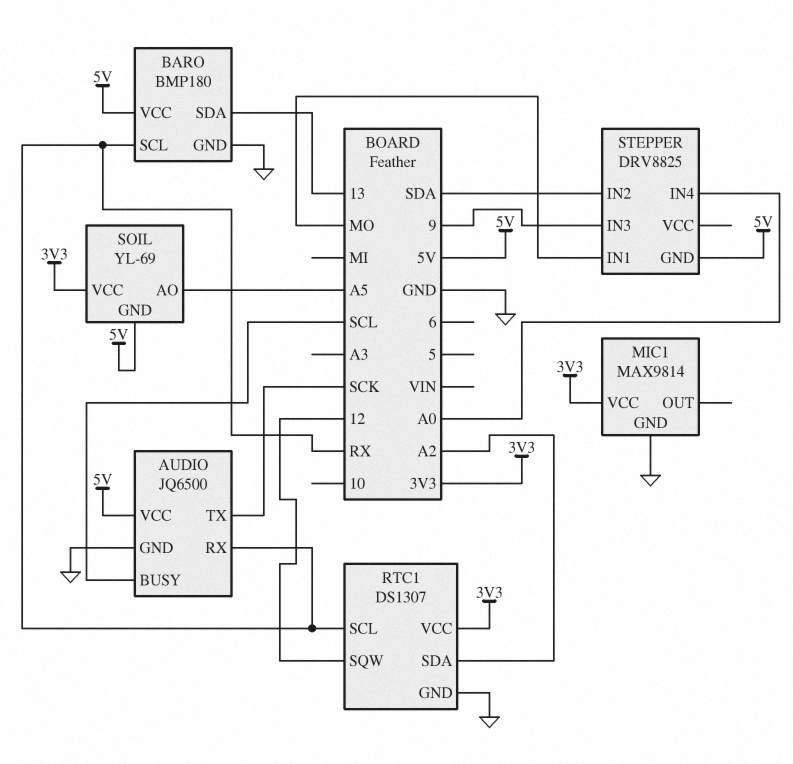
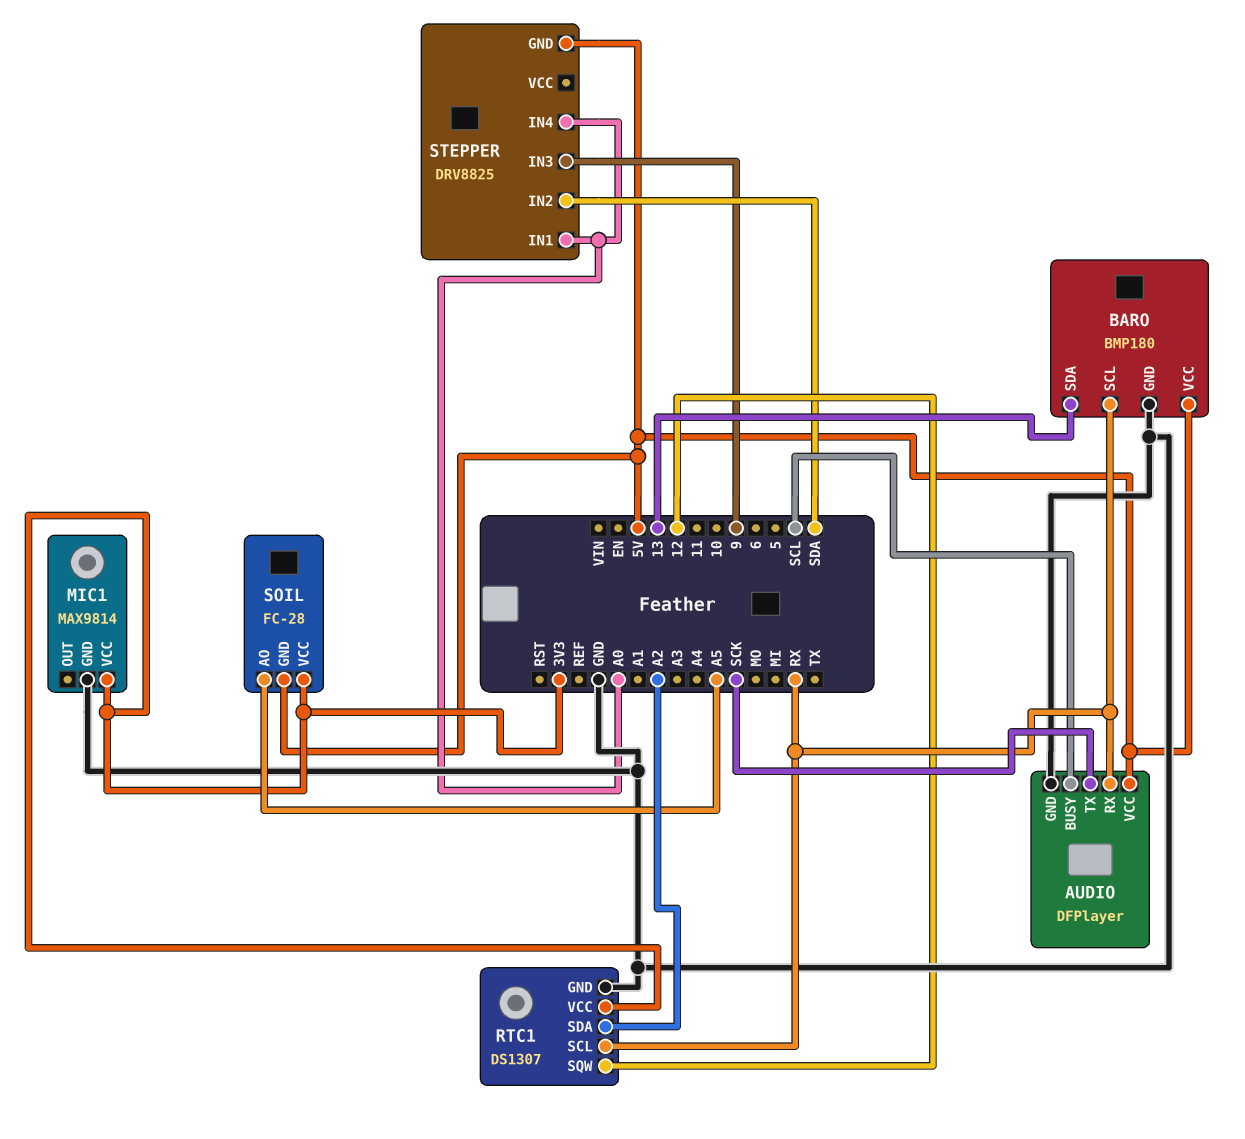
AUDIO: JQ6500 -> DFPlayer
SOIL: YL-69 -> FC-28
STEPPER pin IN1: MO -> A0

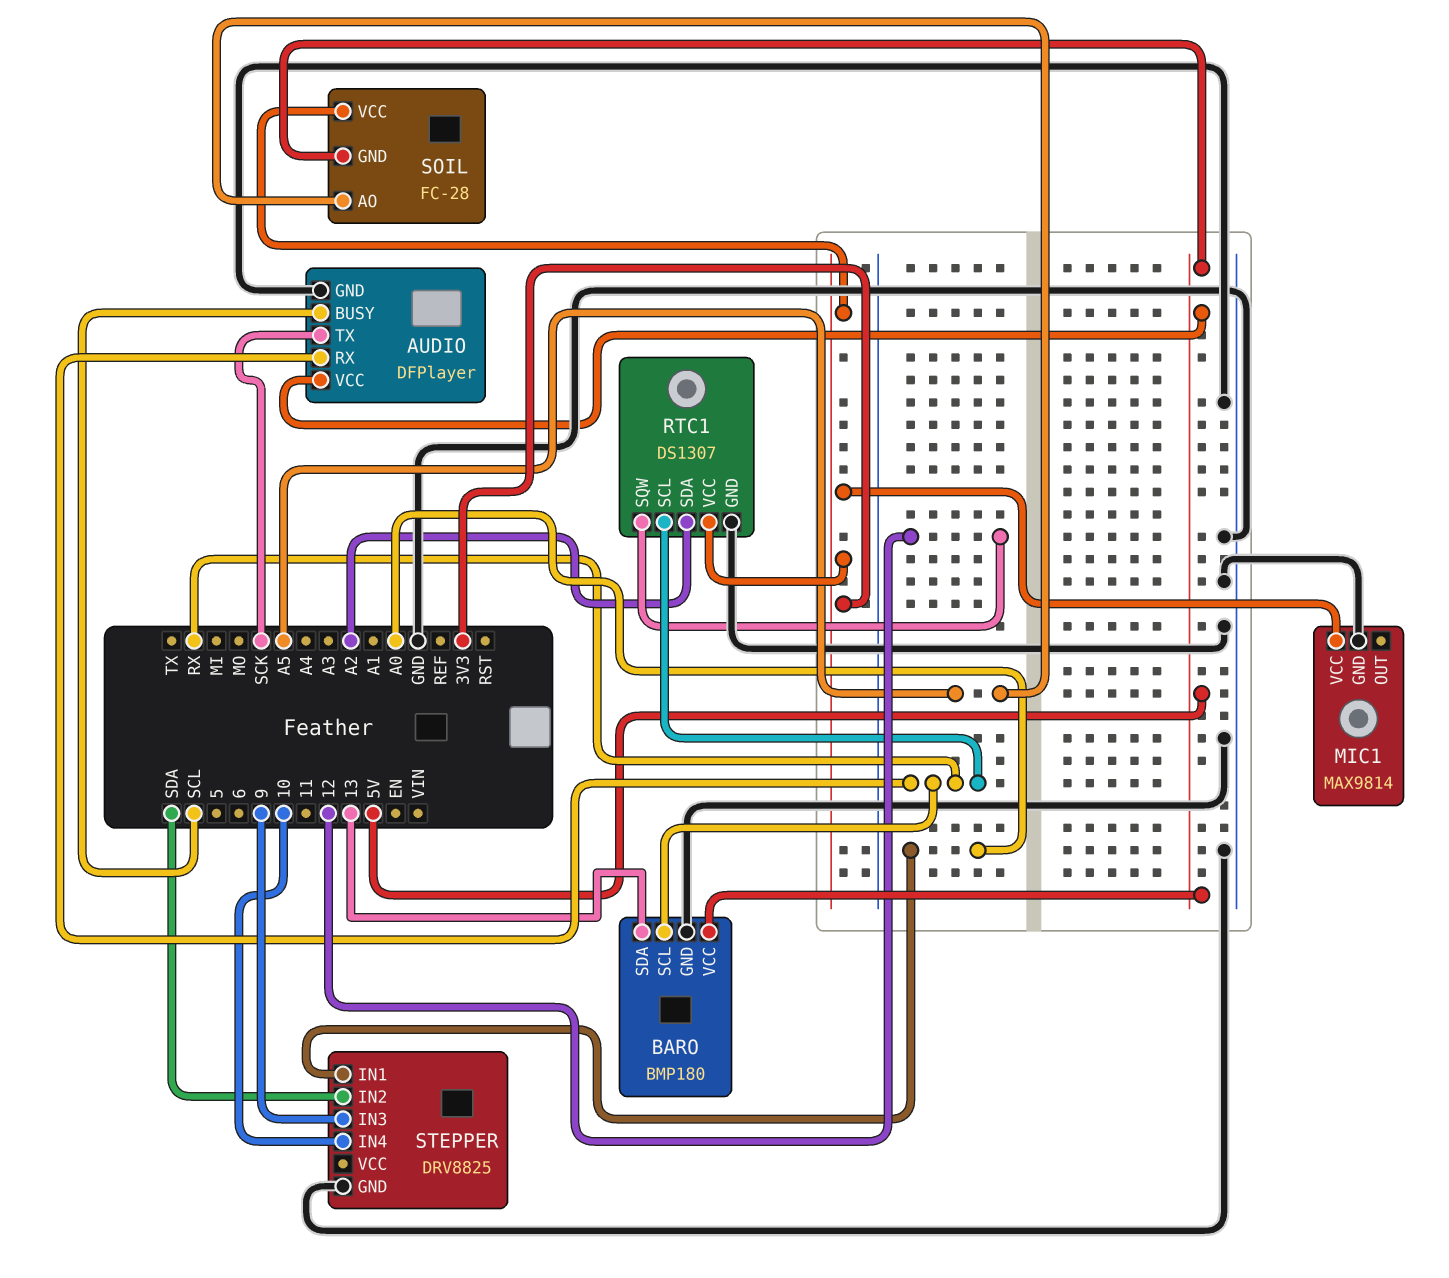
STEPPER pin GND: 5V -> GND
STEPPER pin IN4: A0 -> 10

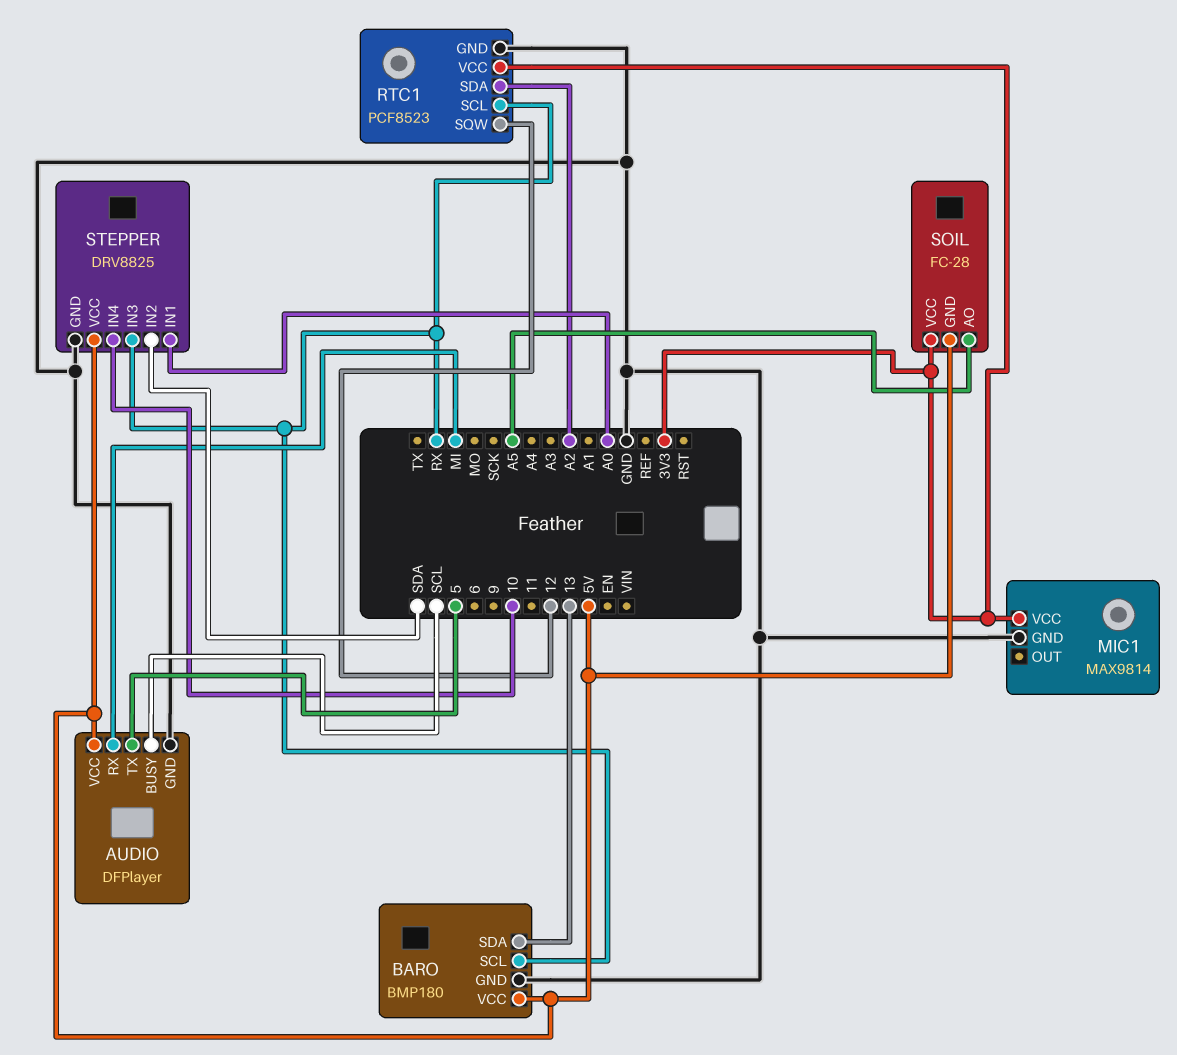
AUDIO pin RX: RX -> MI
AUDIO pin TX: SCK -> 5
RTC1: DS1307 -> PCF8523
STEPPER pin IN3: 9 -> RX
STEPPER pin VCC: none -> 5V

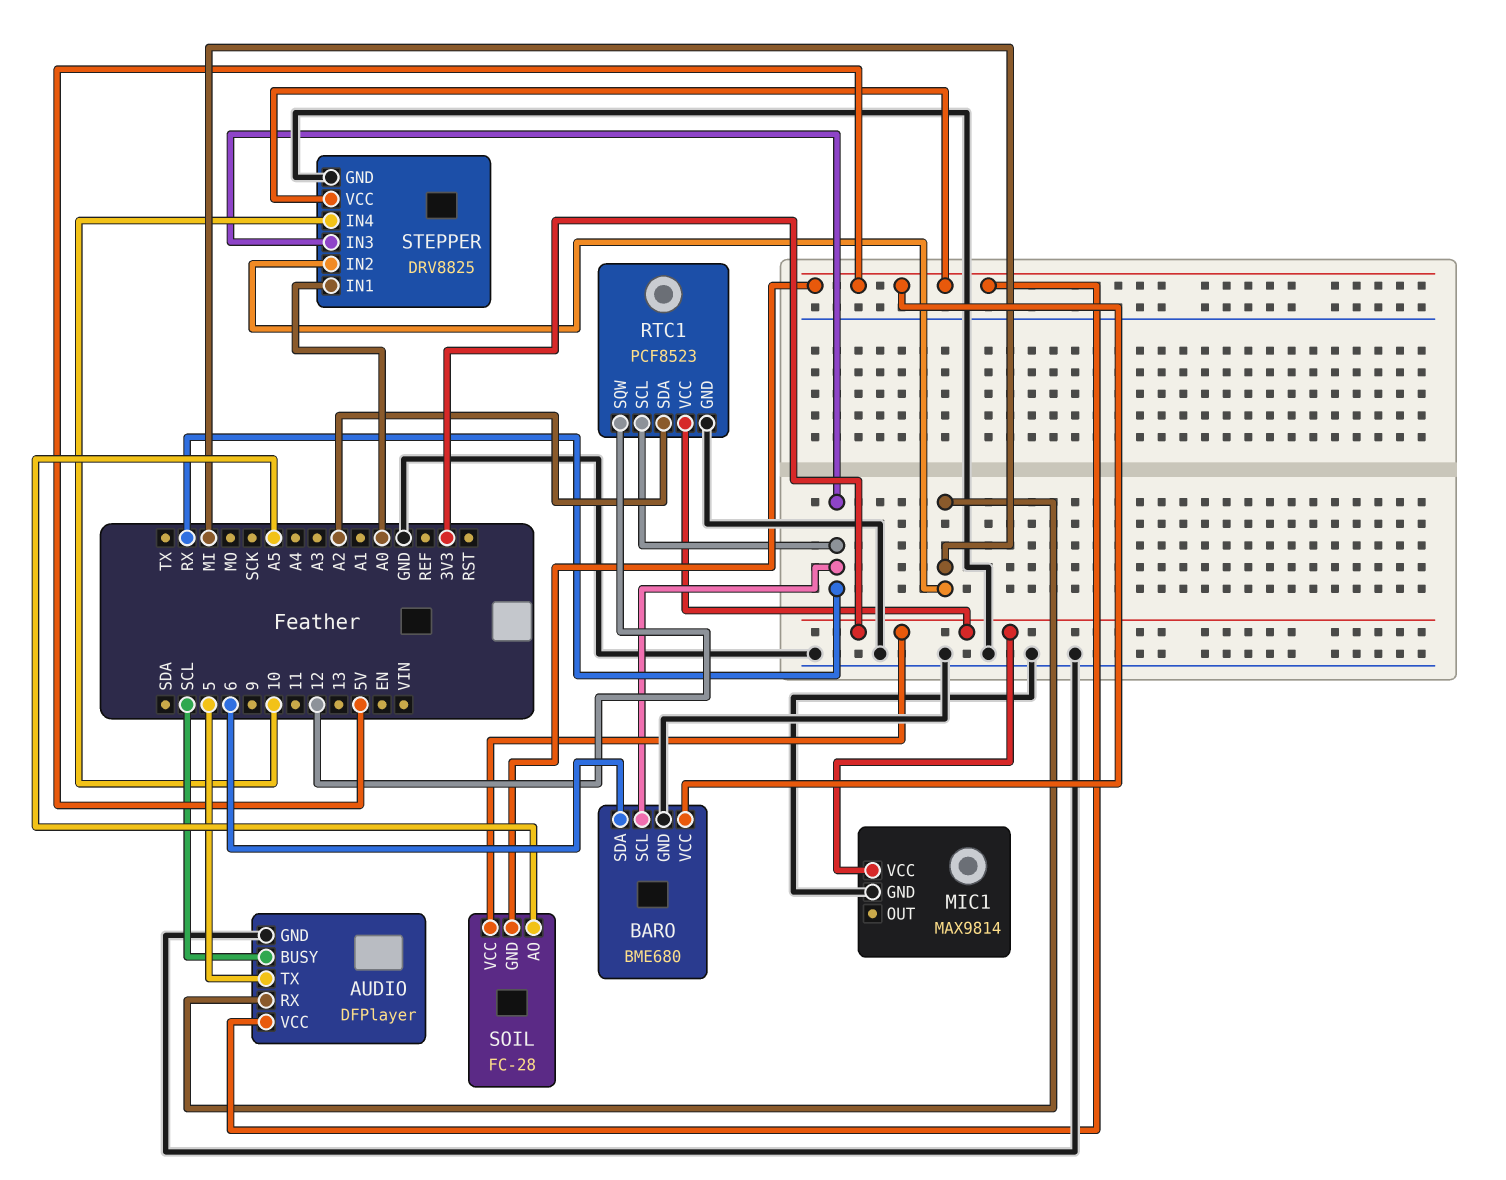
BARO: BMP180 -> BME680
BARO pin SDA: 13 -> 6
STEPPER pin IN2: SDA -> MI

